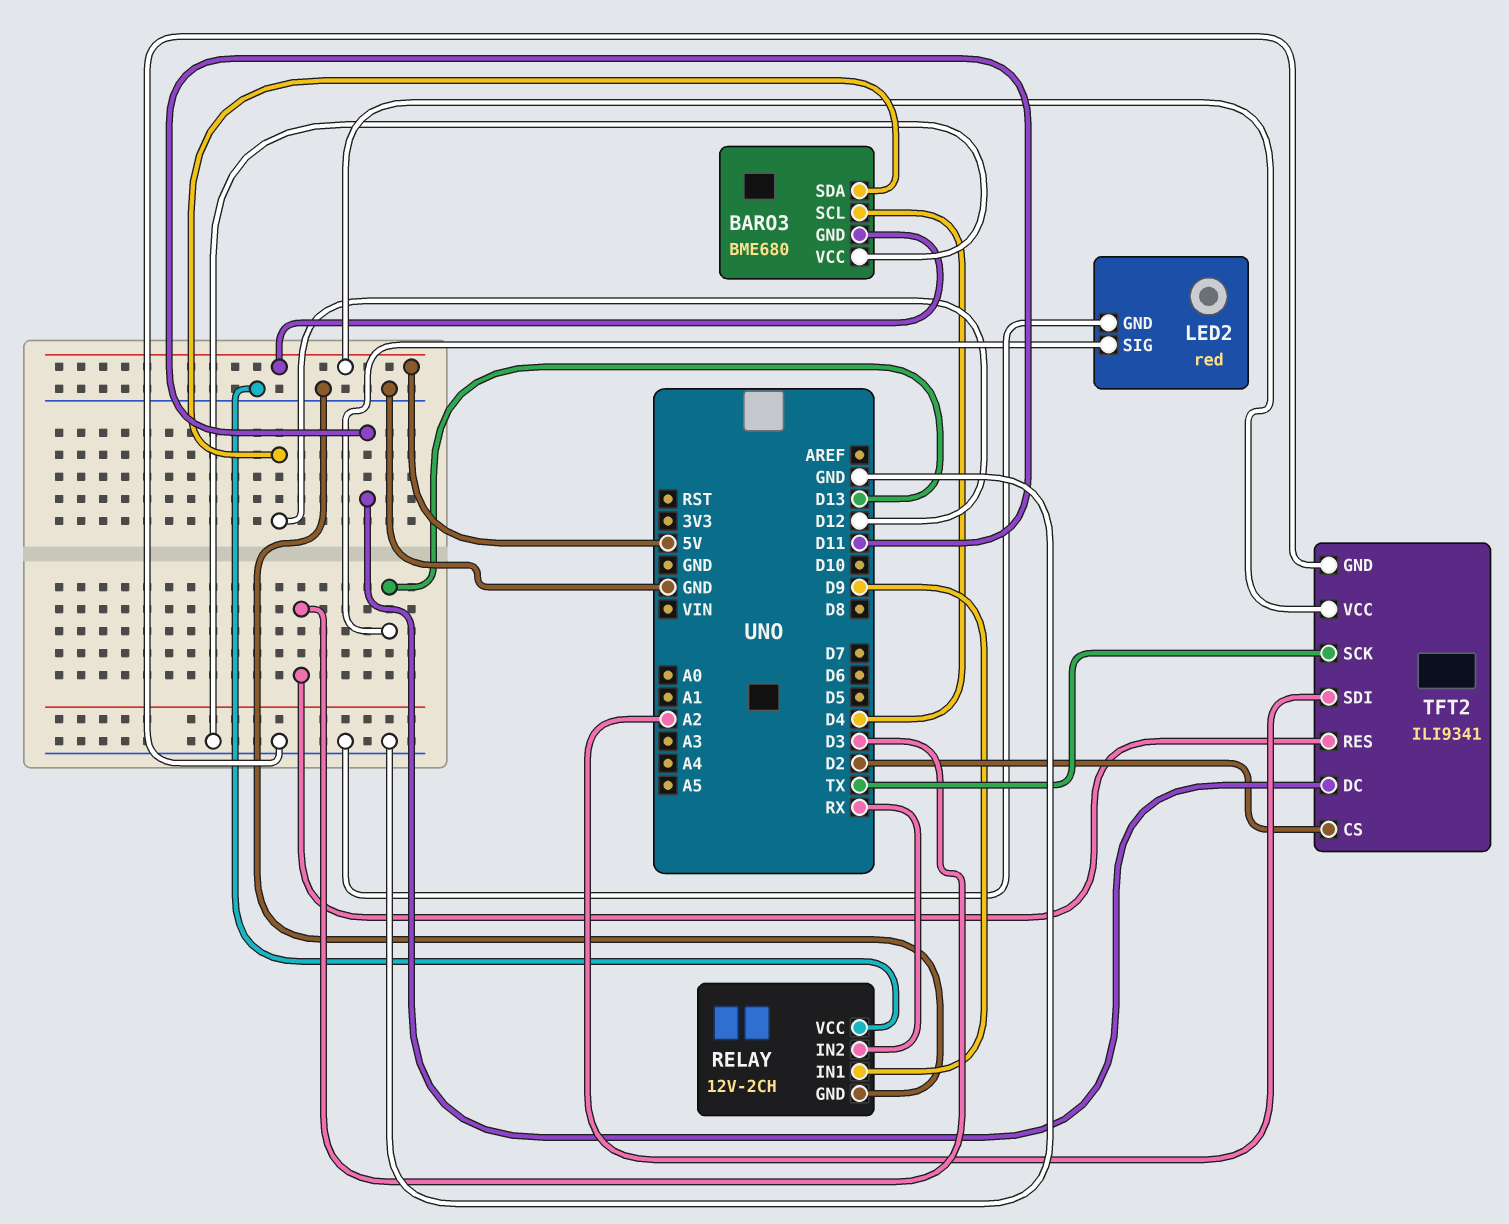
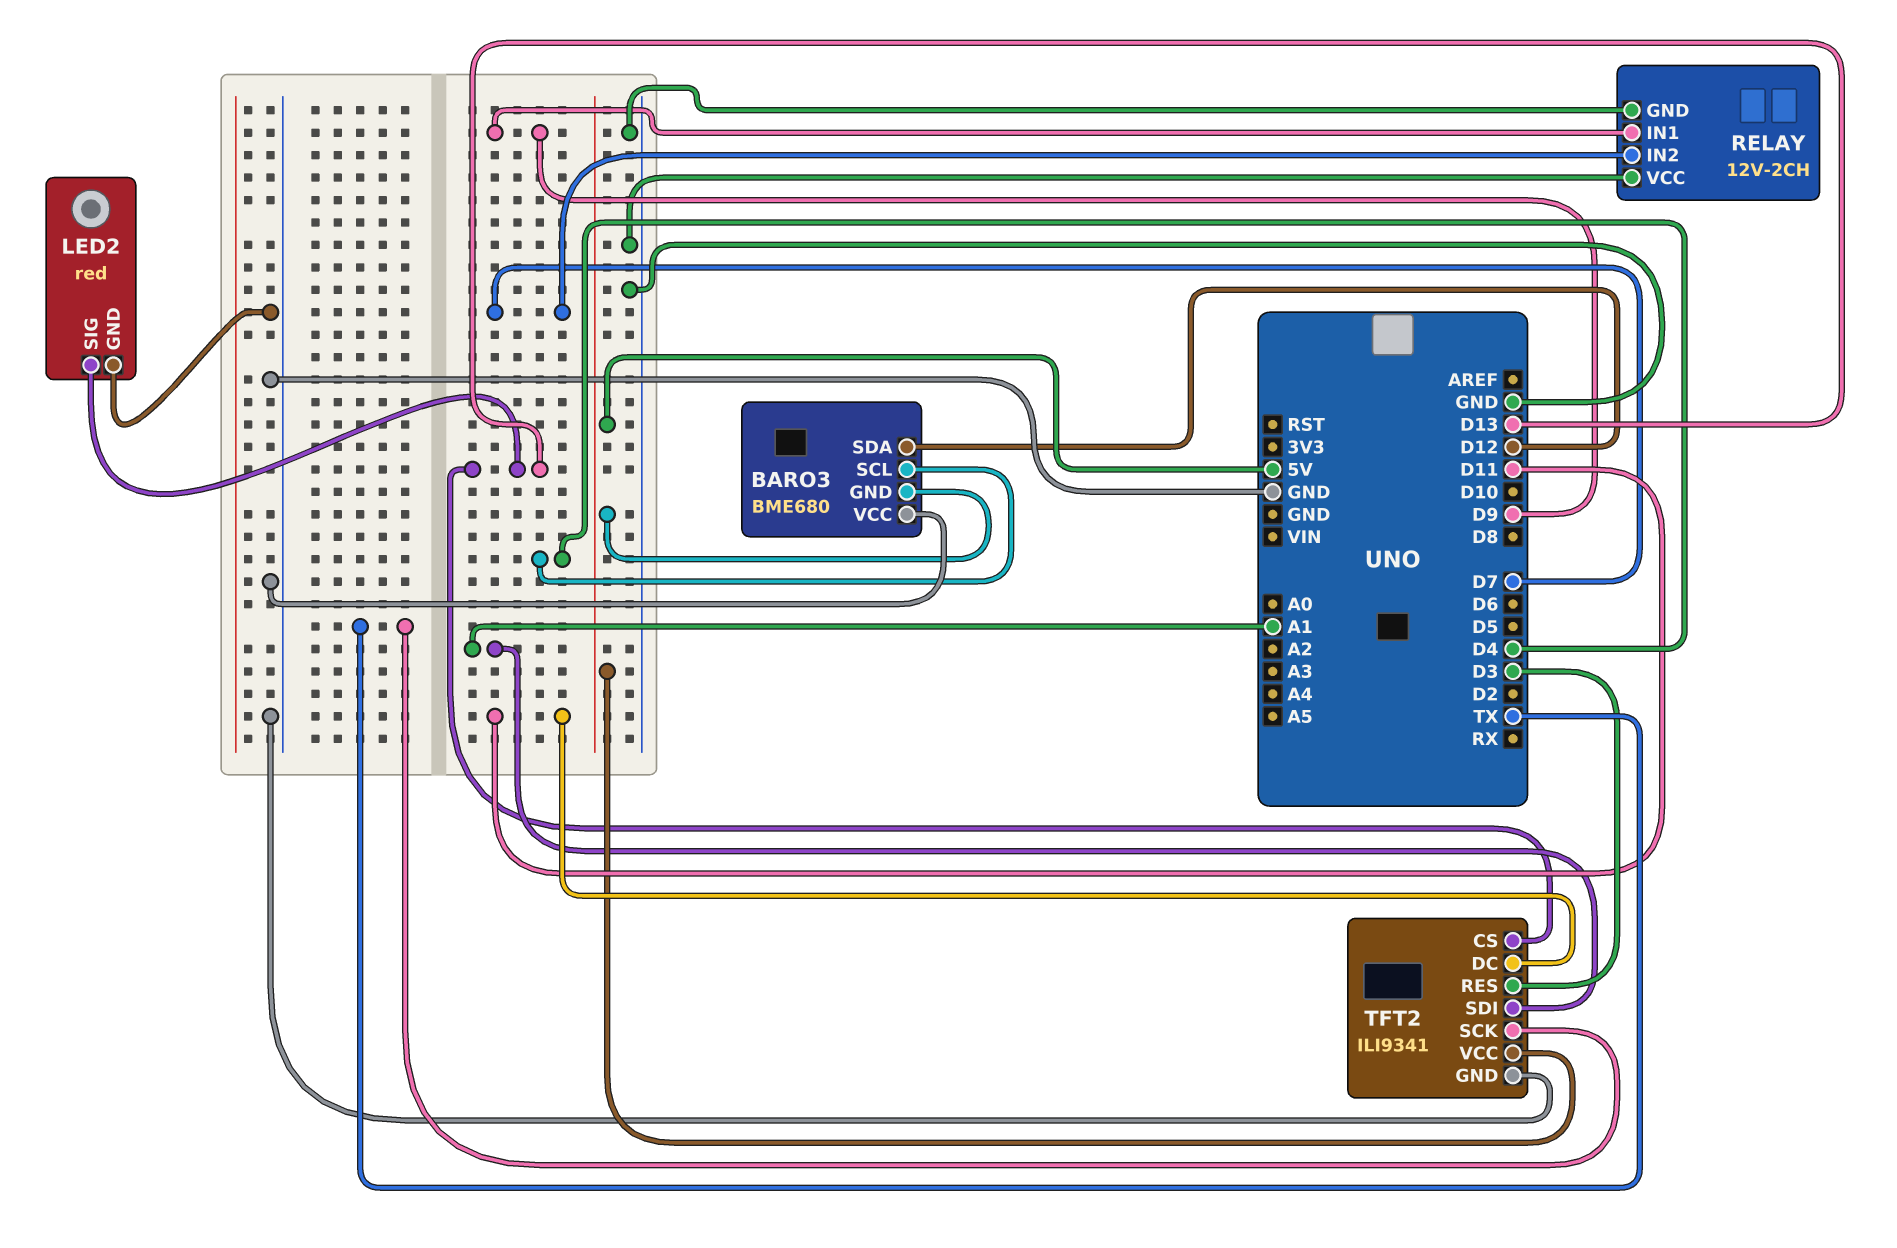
RELAY pin IN2: RX -> D7
TFT2 pin CS: D2 -> D13
TFT2 pin SDI: A2 -> A1

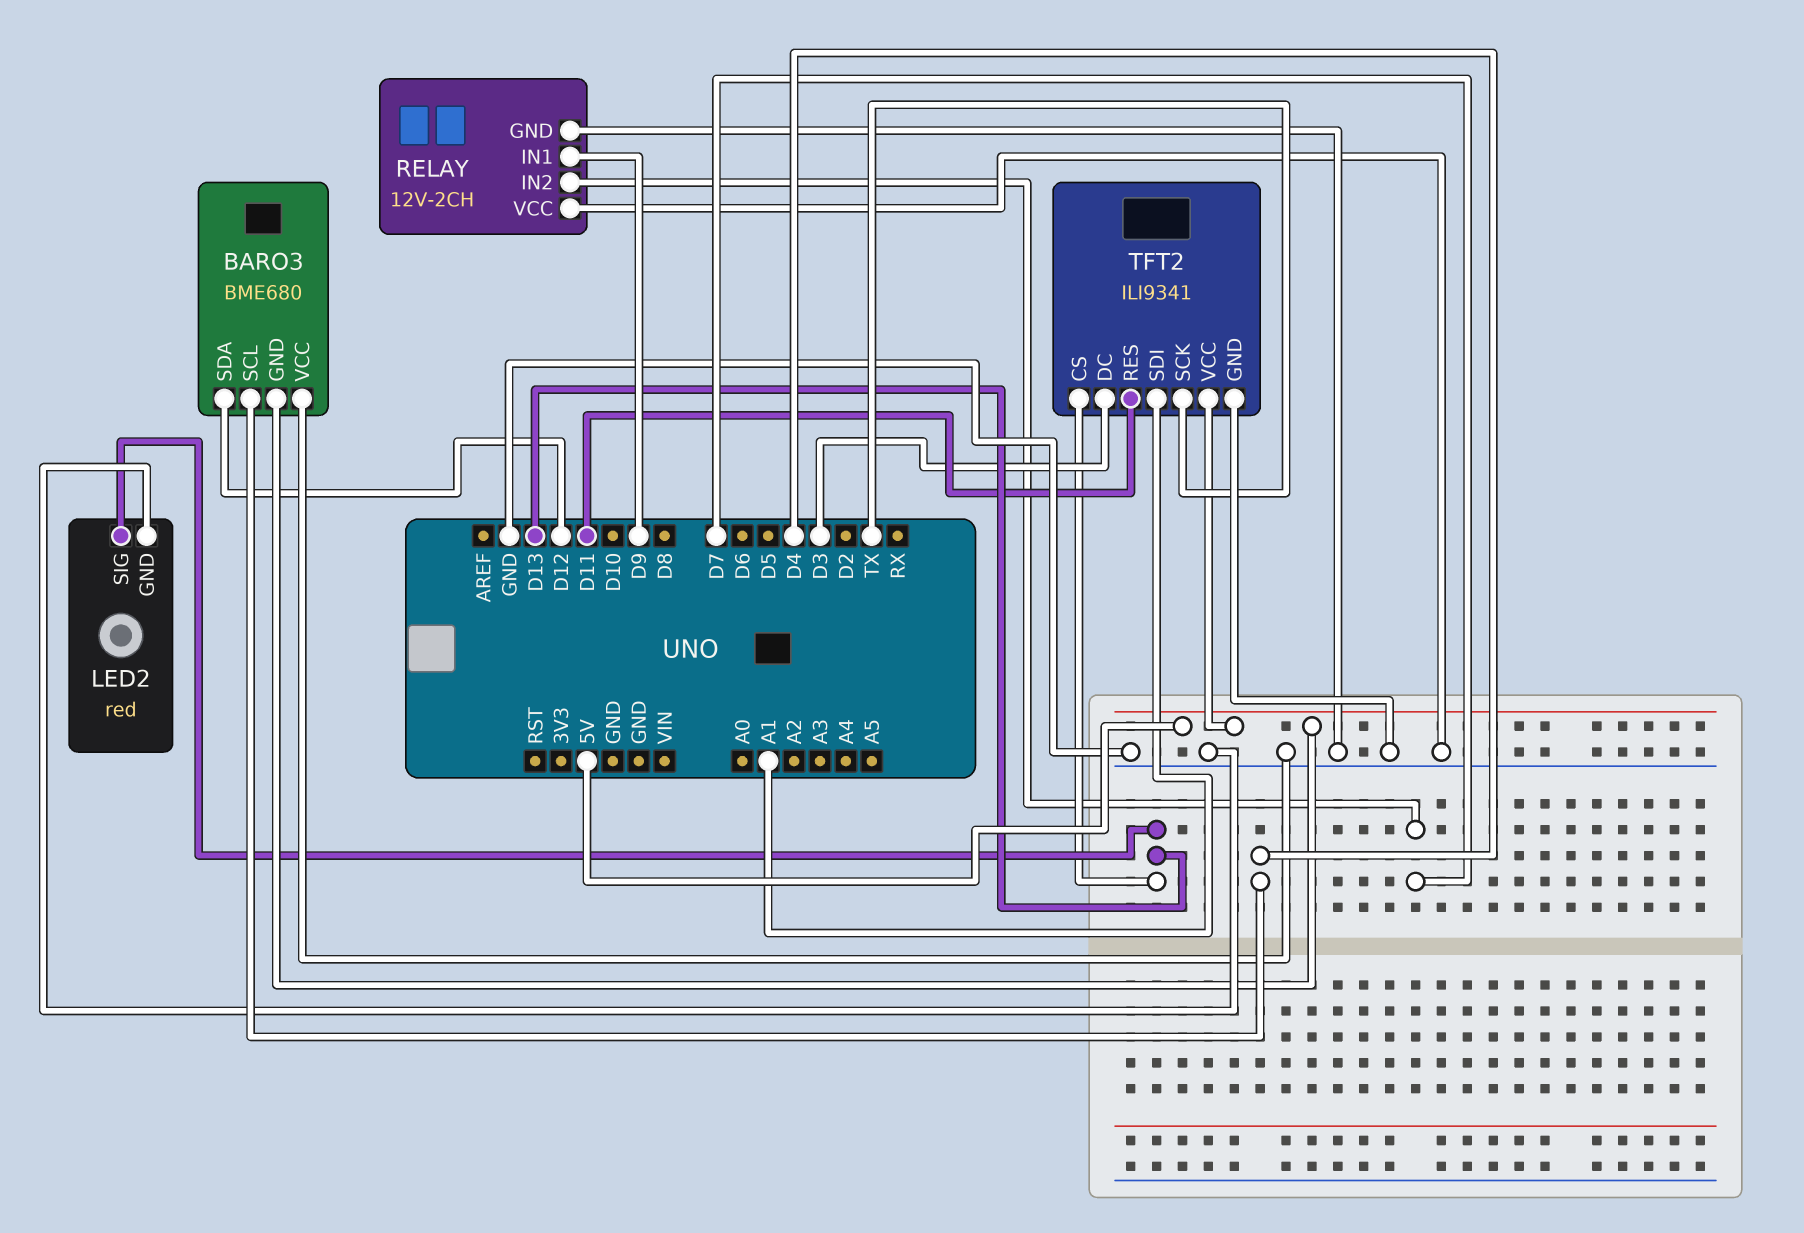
TFT2 pin DC: D11 -> D3
TFT2 pin RES: D3 -> D11

